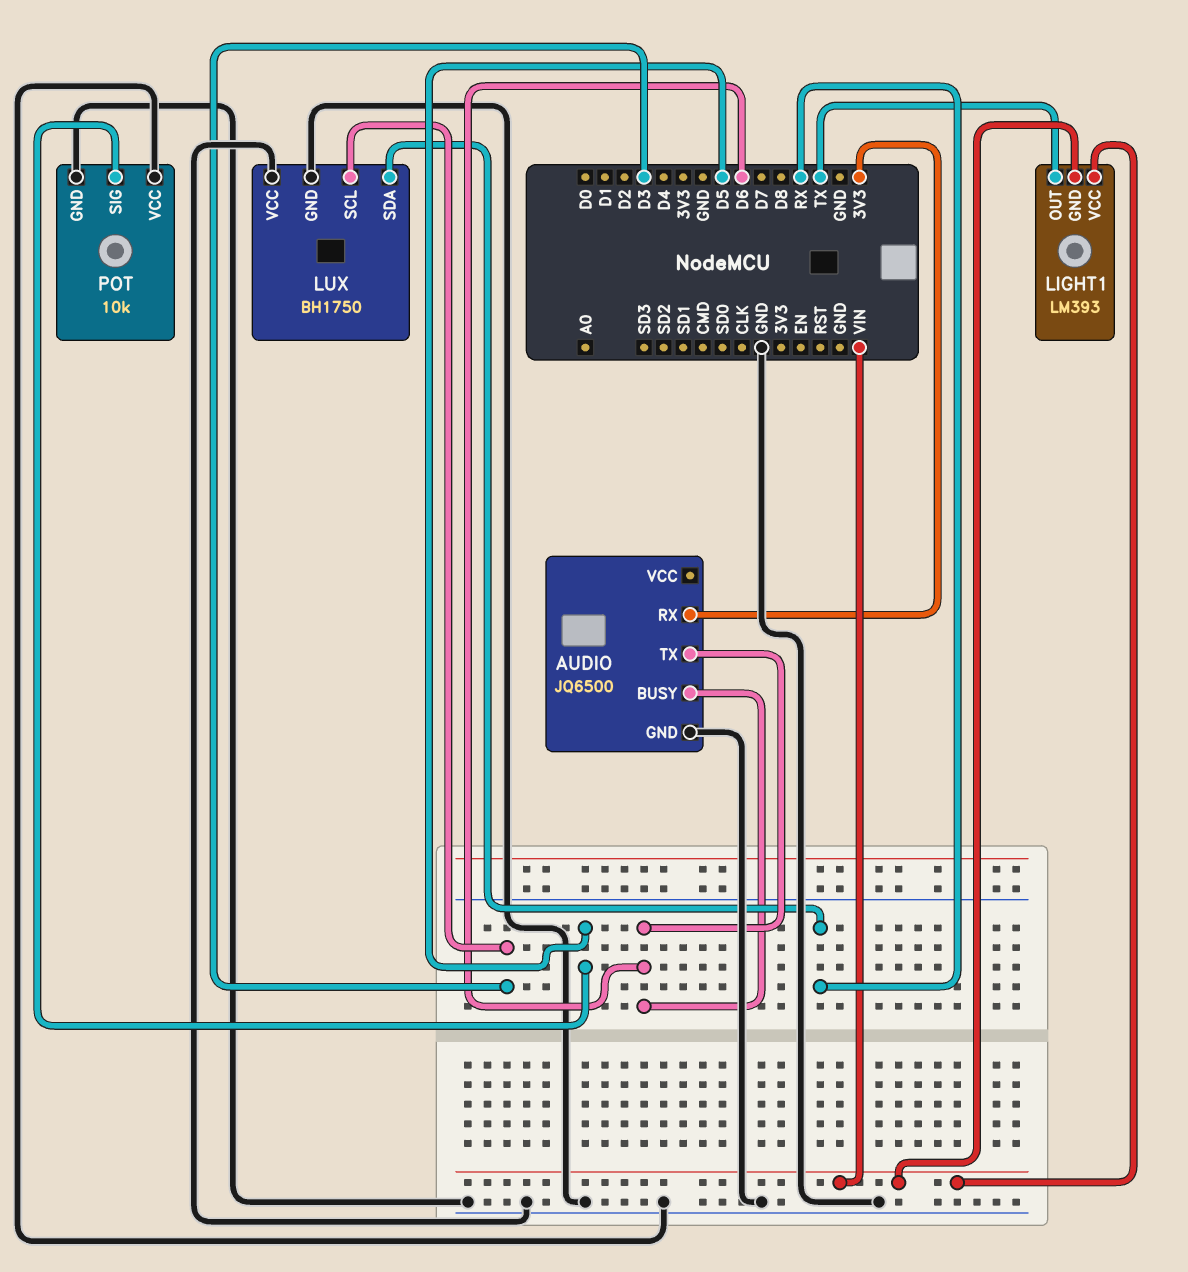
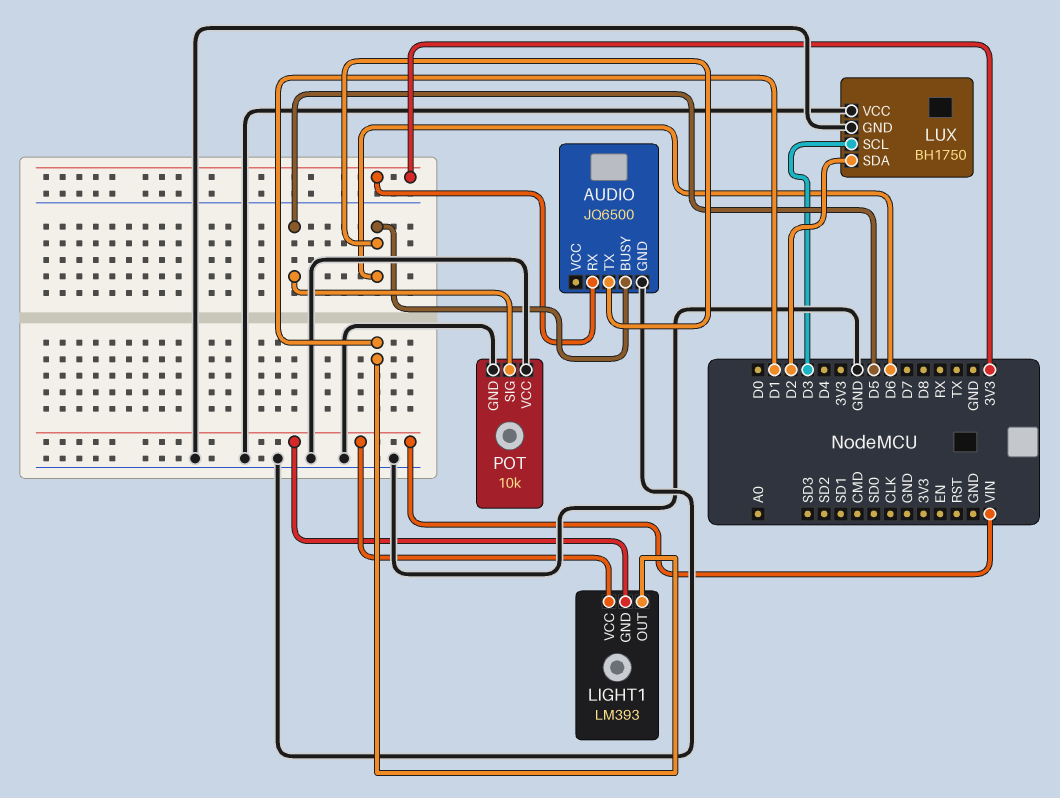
LIGHT1 pin OUT: TX -> D1
LUX pin SDA: RX -> D2

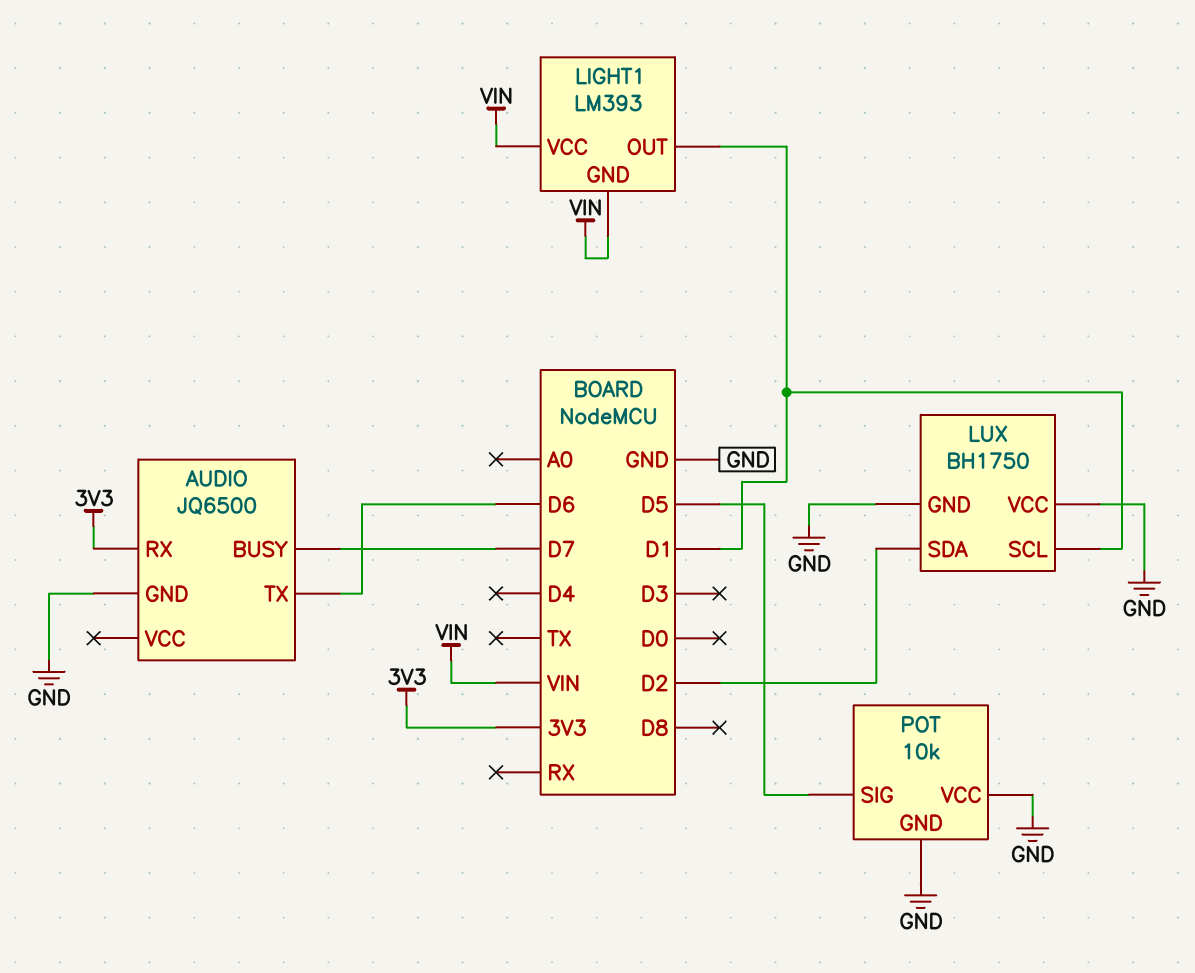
AUDIO pin BUSY: D6 -> D7
LUX pin SCL: D3 -> D1

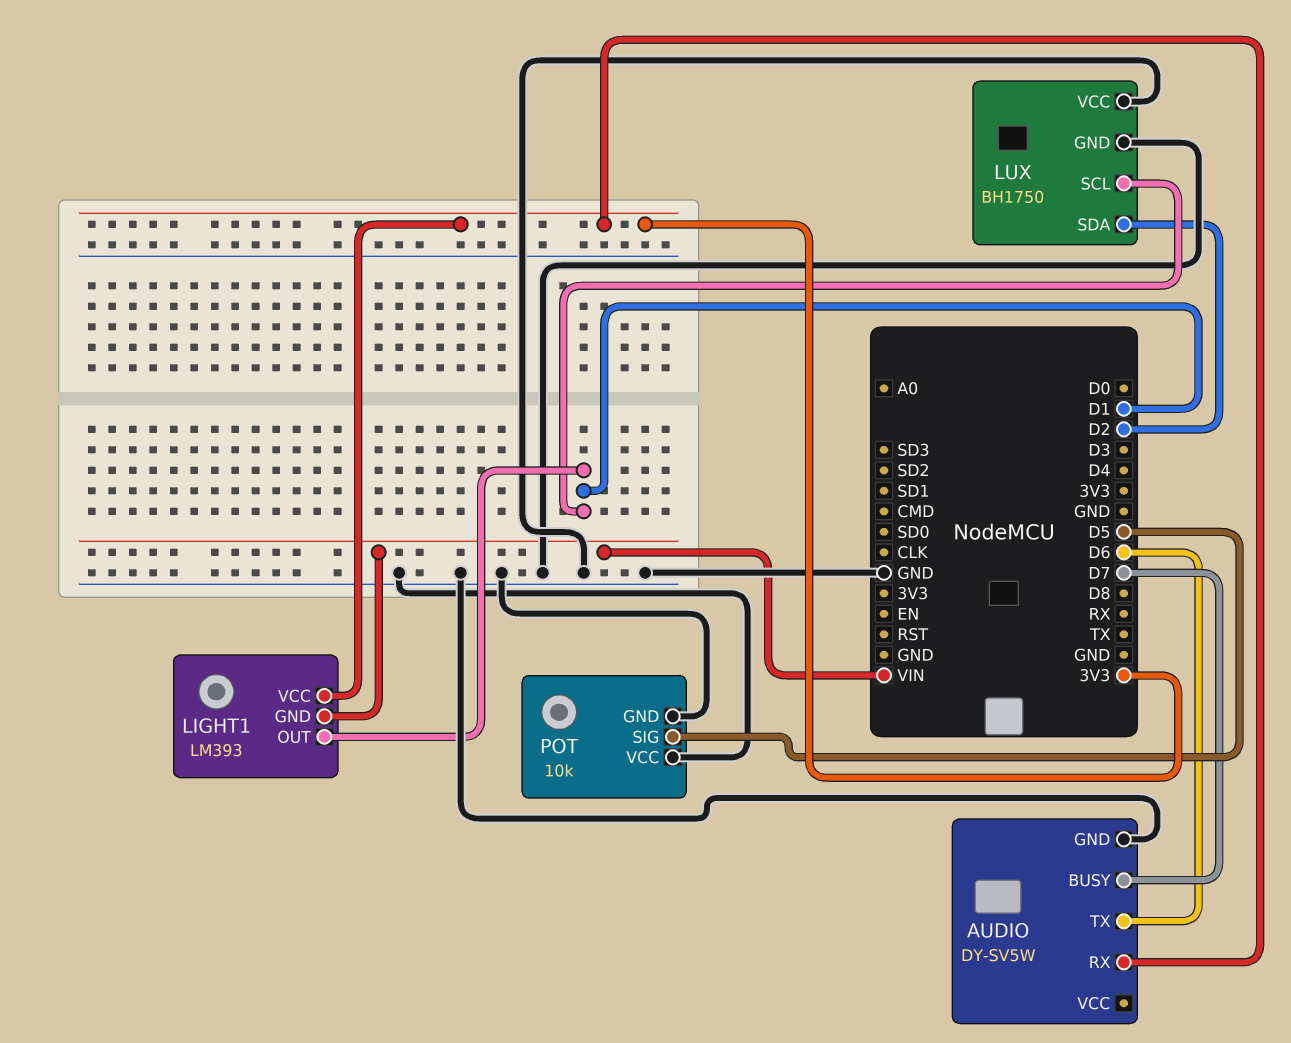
AUDIO: JQ6500 -> DY-SV5W
LIGHT1 pin VCC: VIN -> 3V3

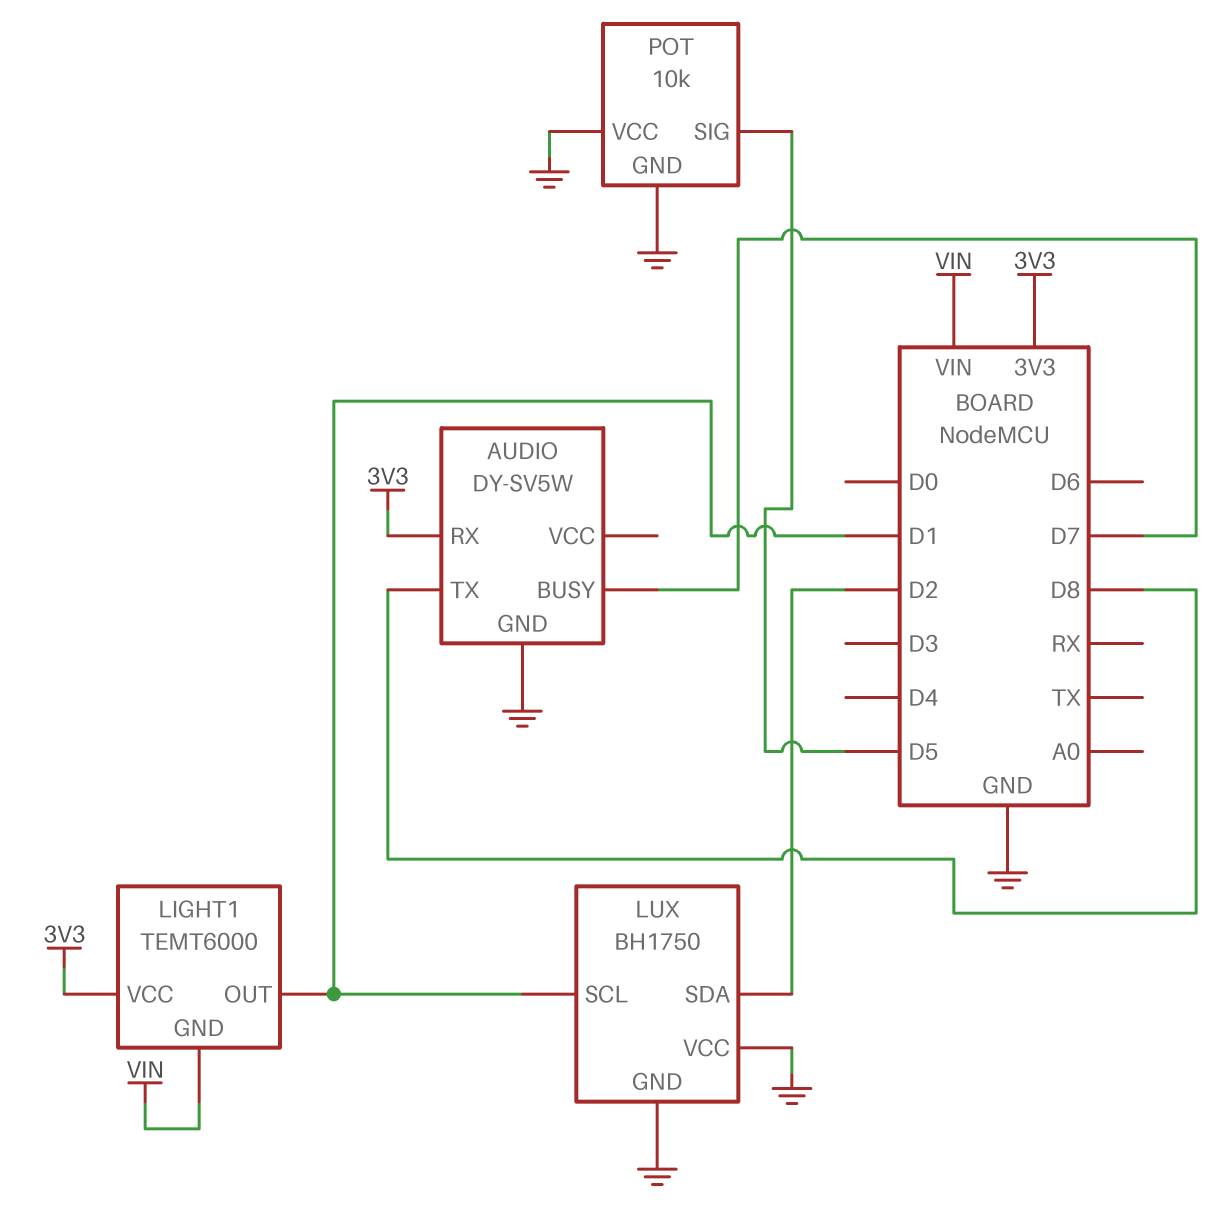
AUDIO pin TX: D6 -> D8
LIGHT1: LM393 -> TEMT6000

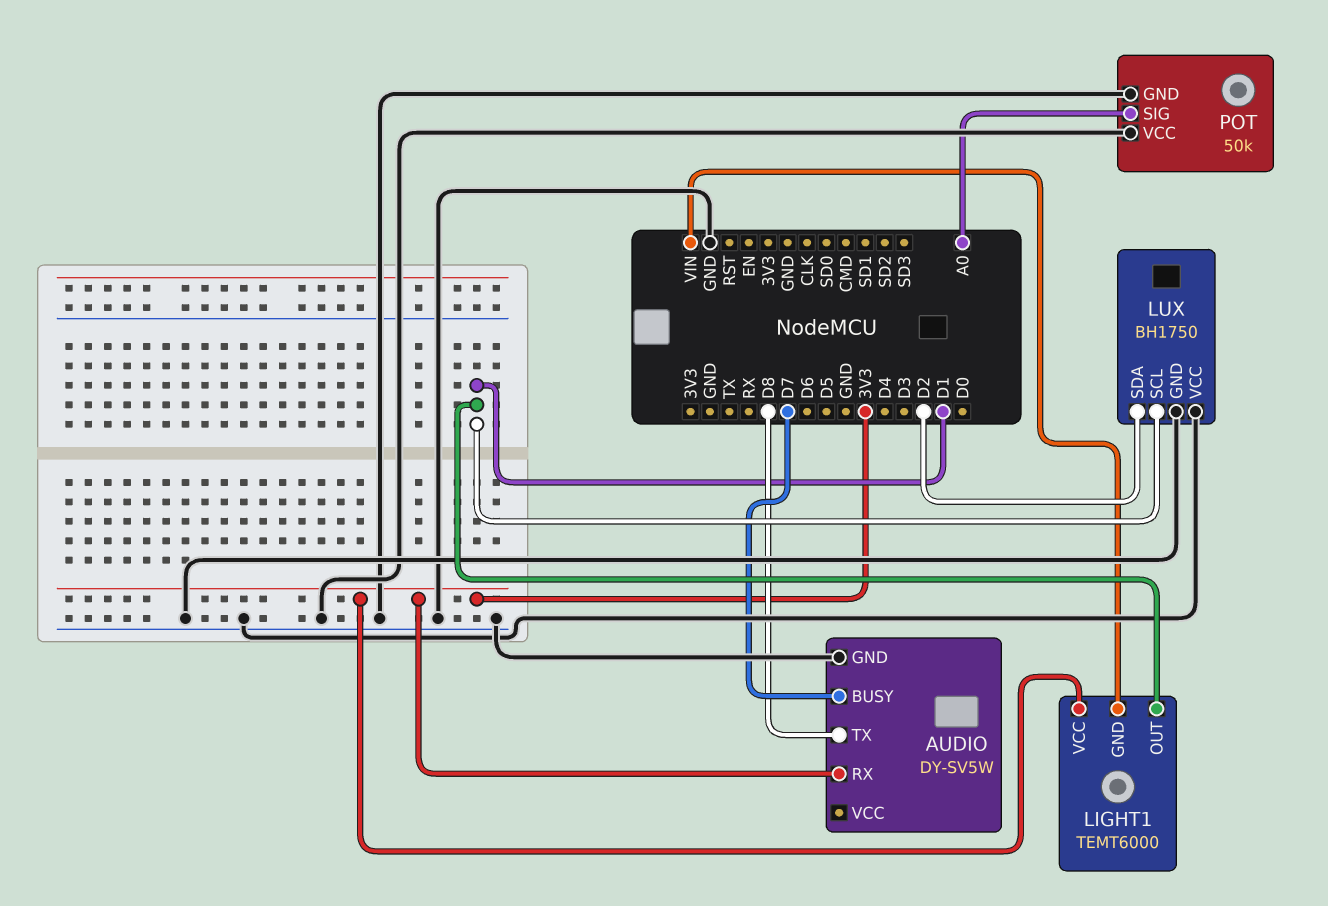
POT: 10k -> 50k
POT pin SIG: D5 -> A0

